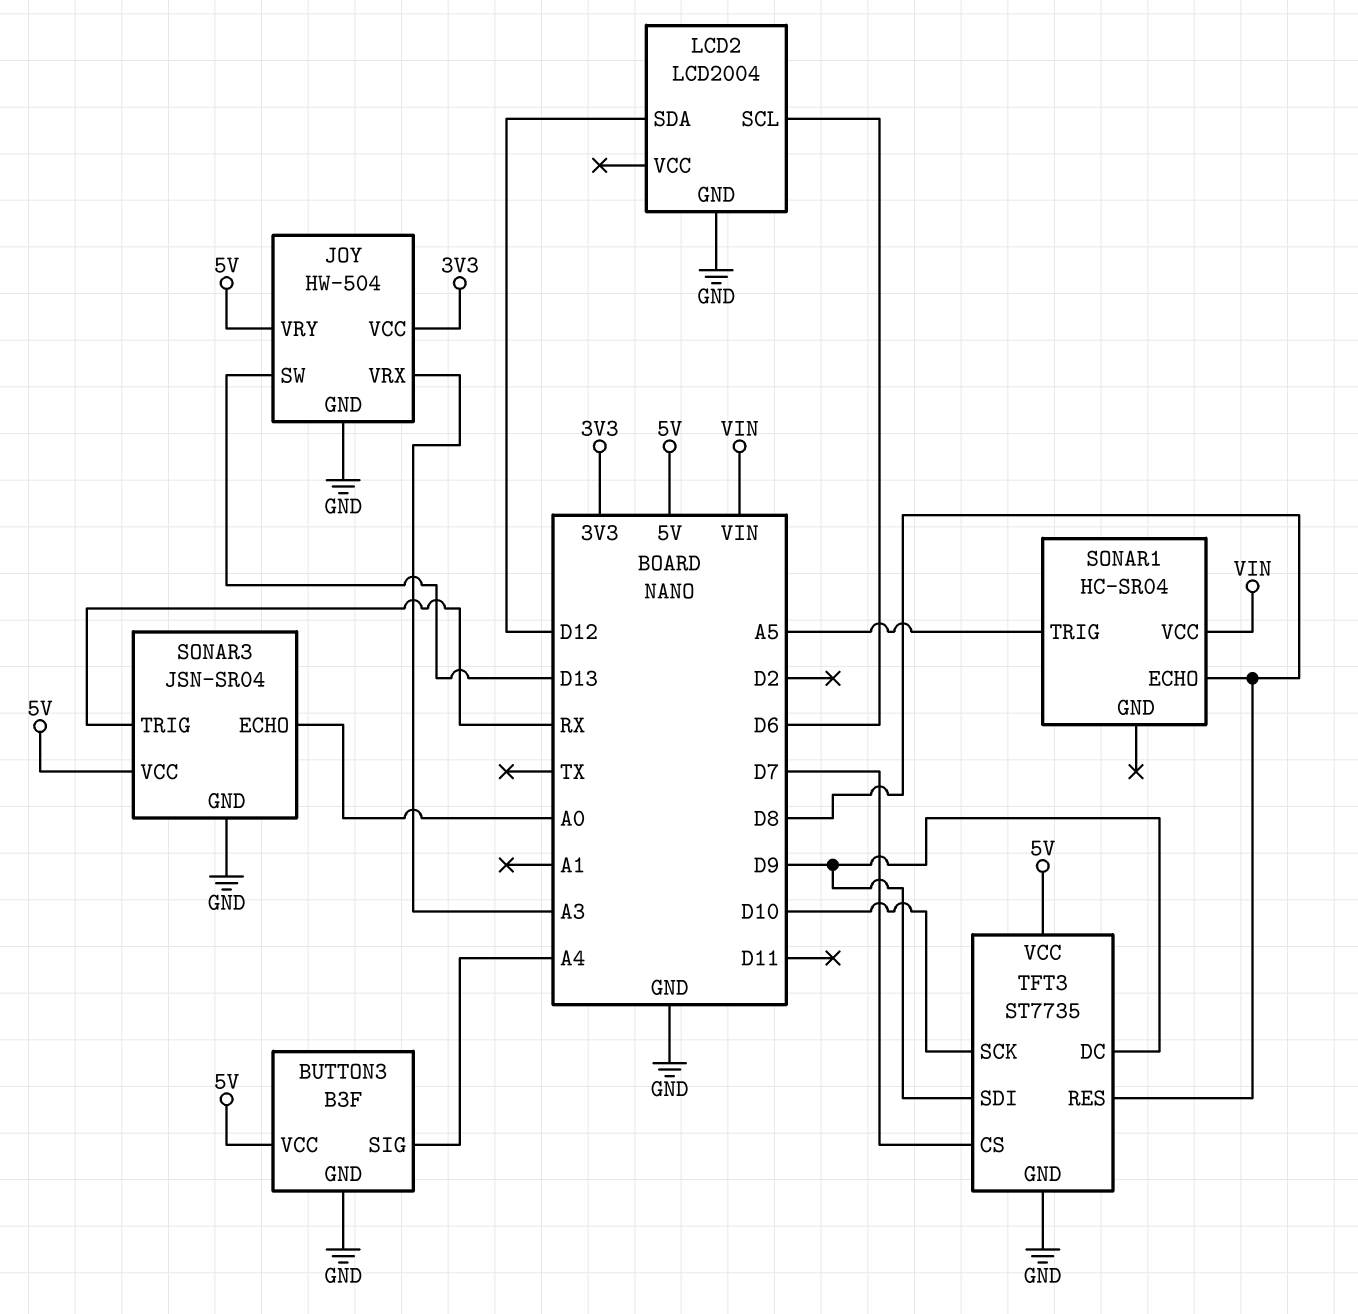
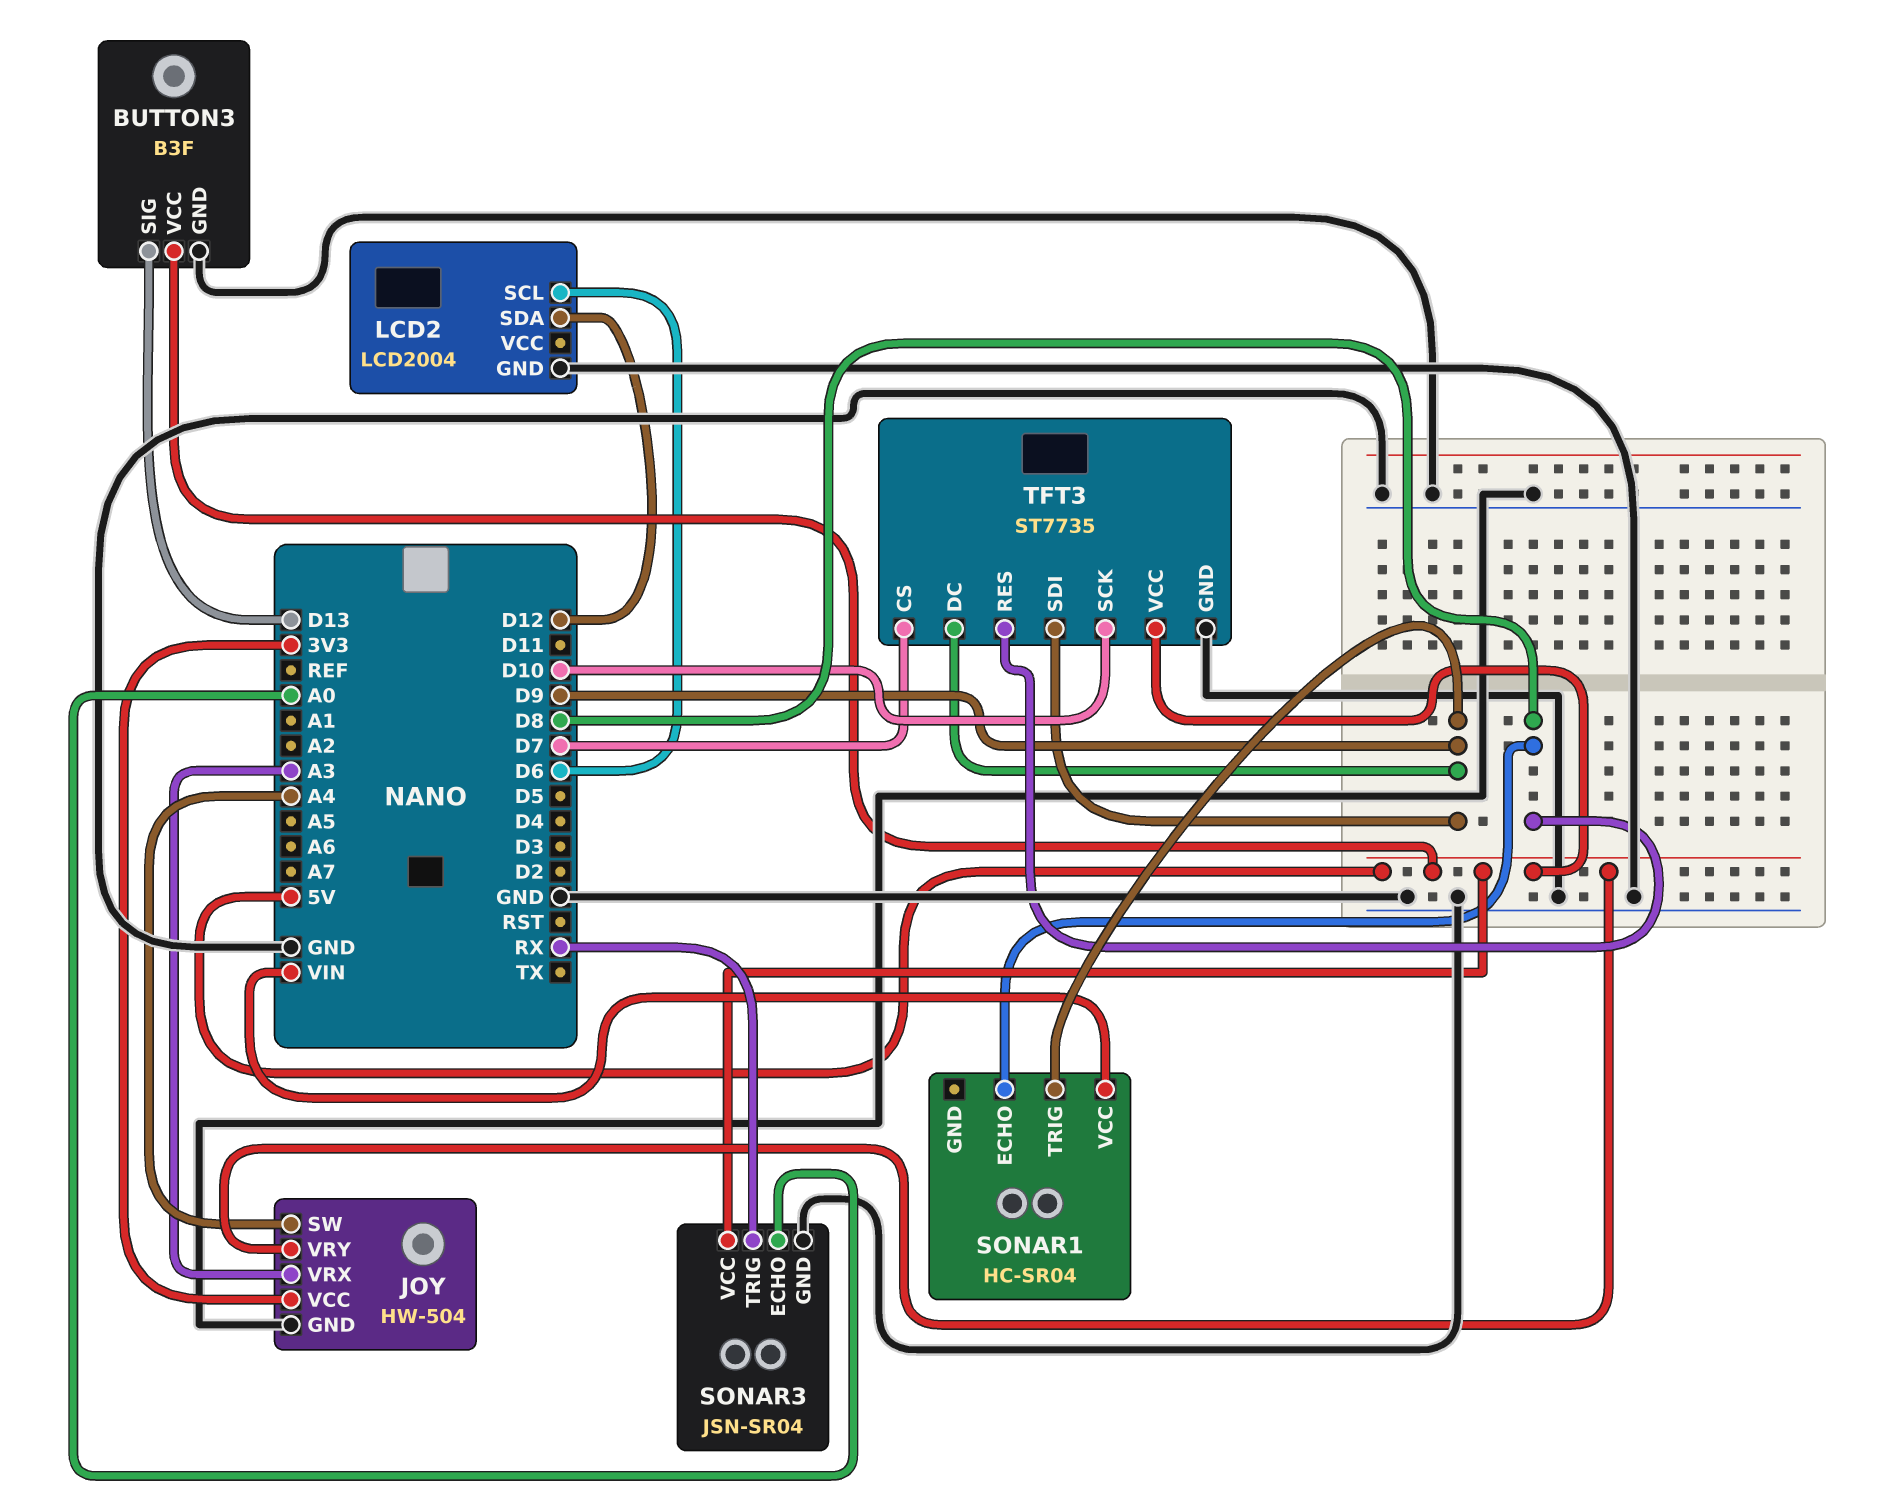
BUTTON3 pin SIG: A4 -> D13
JOY pin SW: D13 -> A4
SONAR1 pin TRIG: A5 -> D9

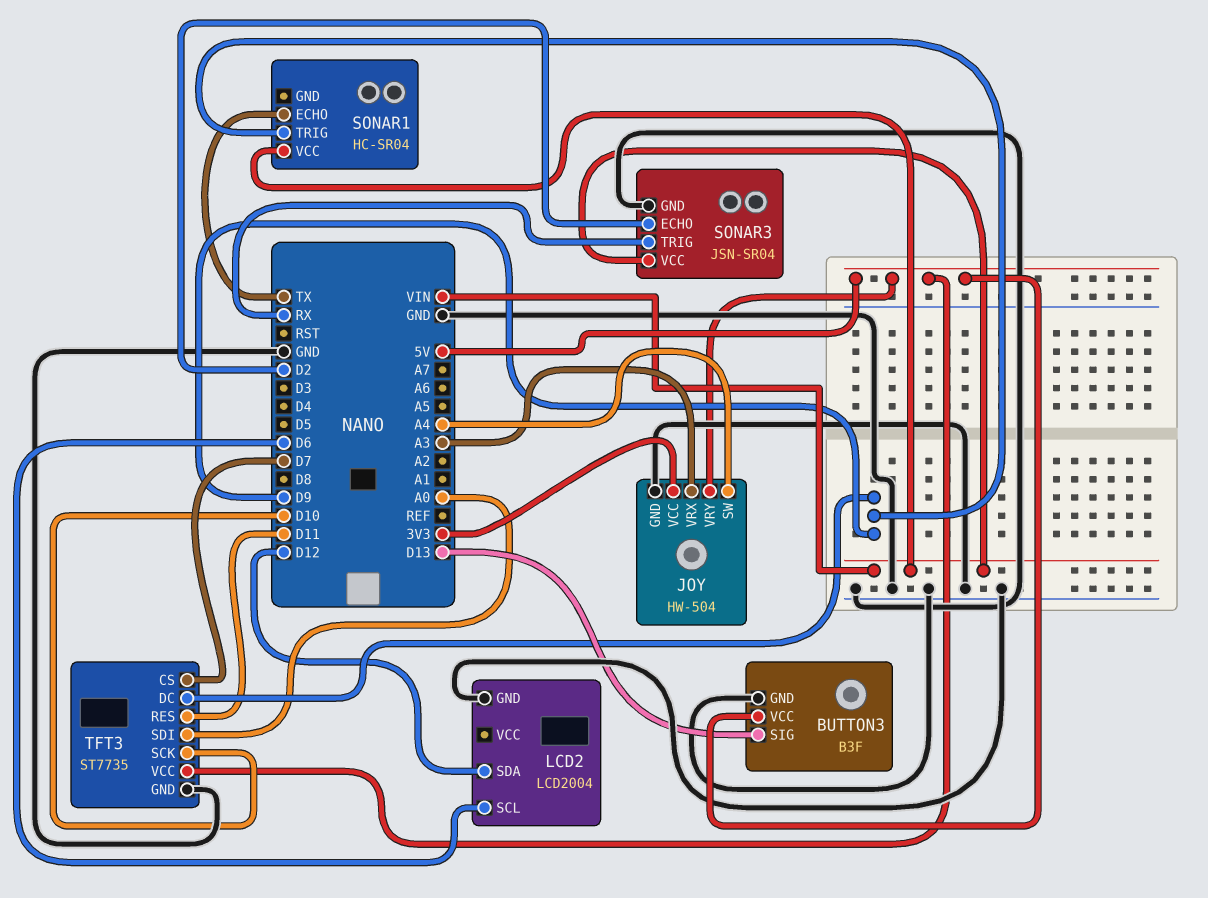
SONAR1 pin ECHO: D8 -> TX
SONAR3 pin ECHO: A0 -> D2
SONAR3 pin VCC: 5V -> VIN
TFT3 pin RES: D8 -> D11
TFT3 pin SDI: D9 -> A0

